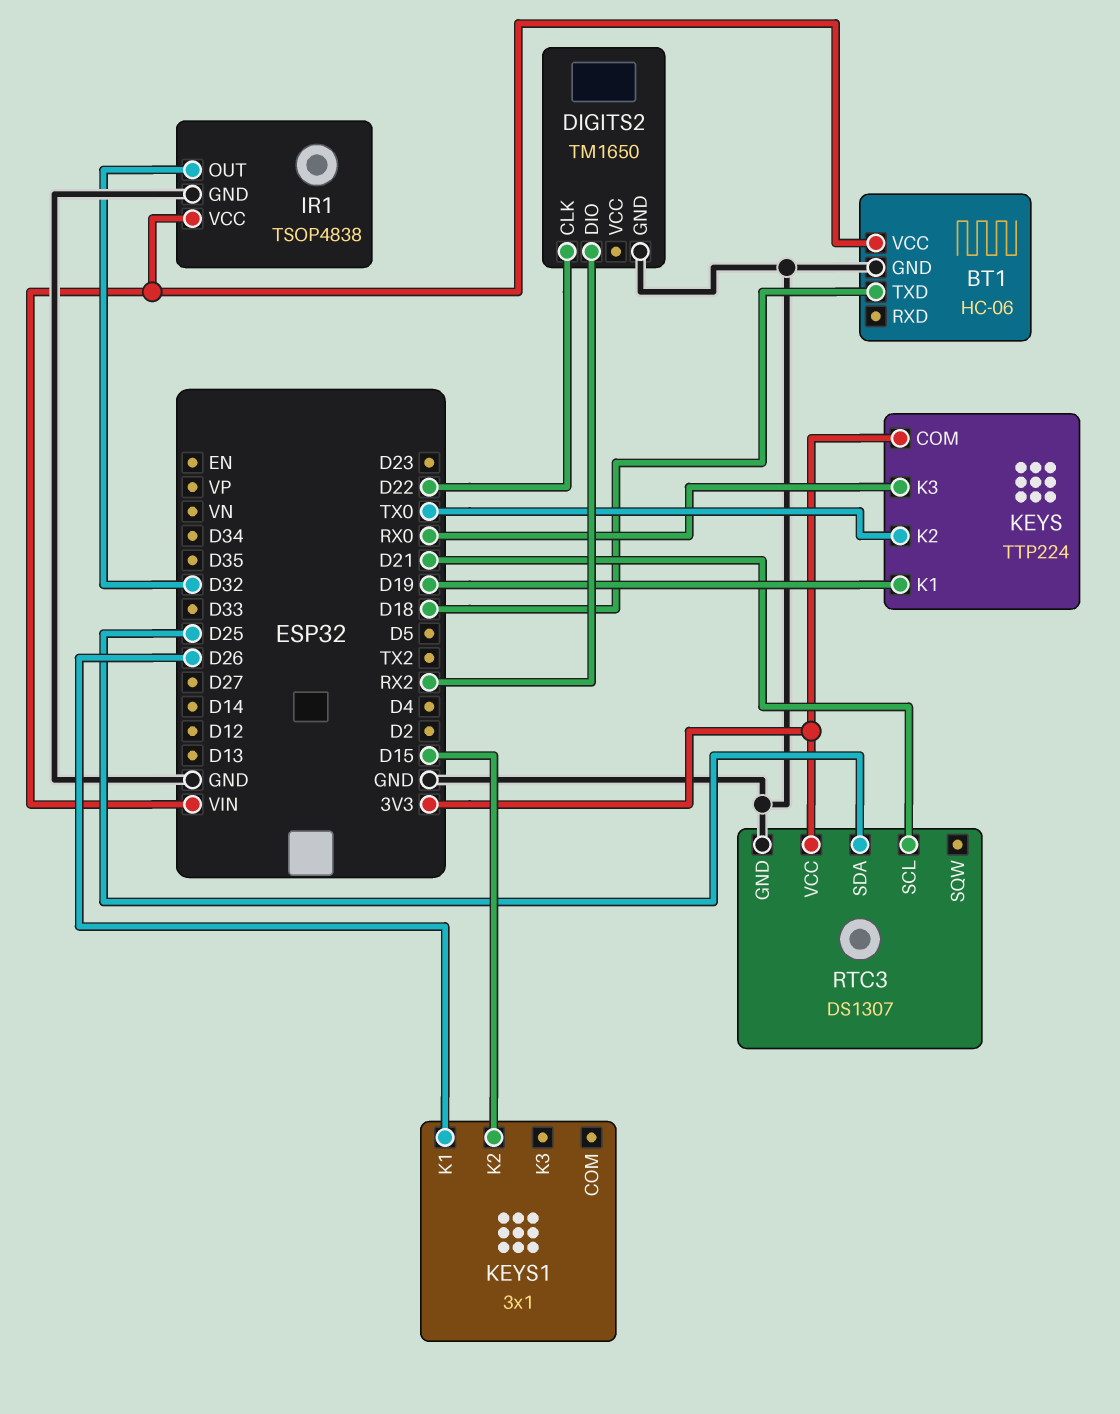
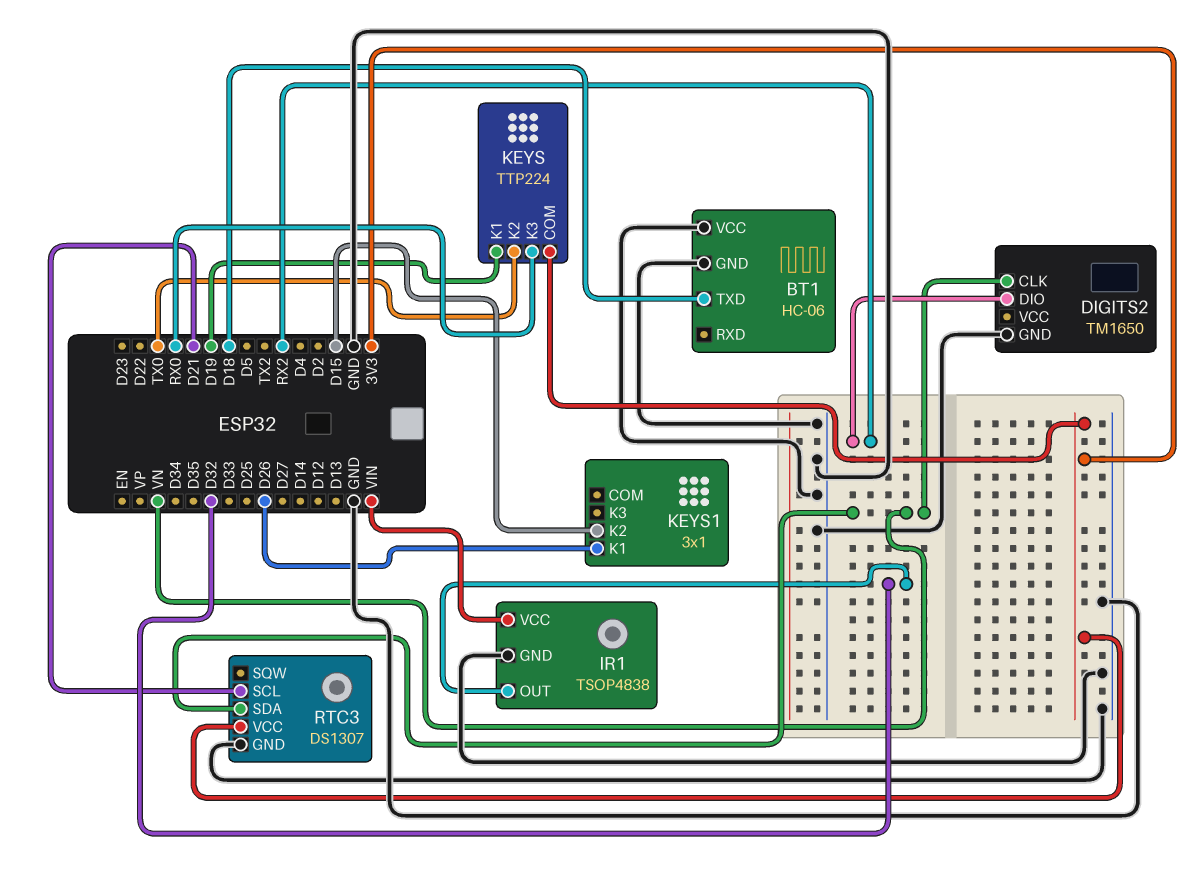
BT1 pin VCC: VIN -> GND
DIGITS2 pin CLK: D22 -> VN
RTC3 pin SDA: D25 -> VN

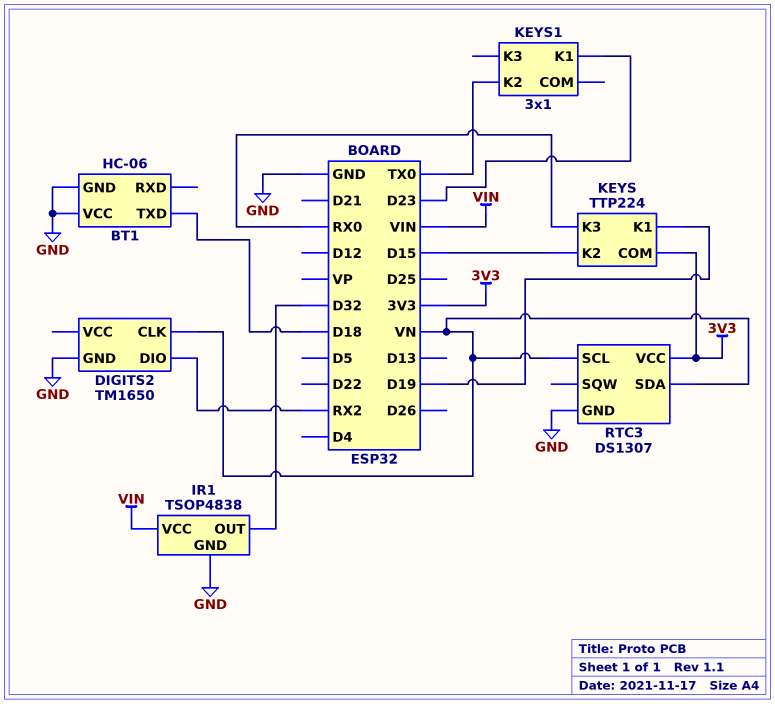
KEYS pin K2: TX0 -> D15
KEYS1 pin K1: D26 -> D23
KEYS1 pin K2: D15 -> TX0
RTC3 pin SCL: D21 -> VN

